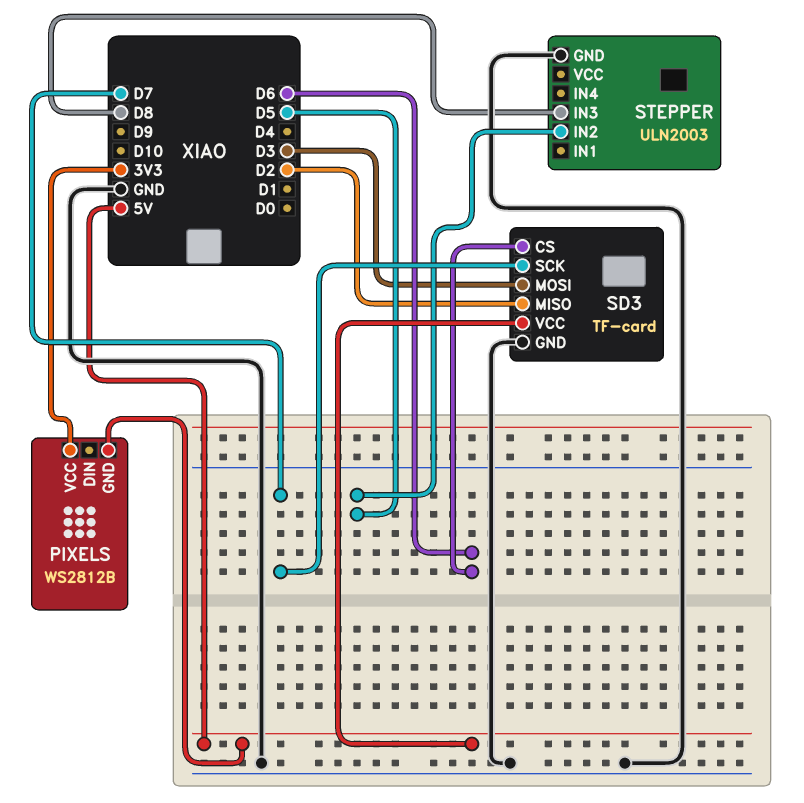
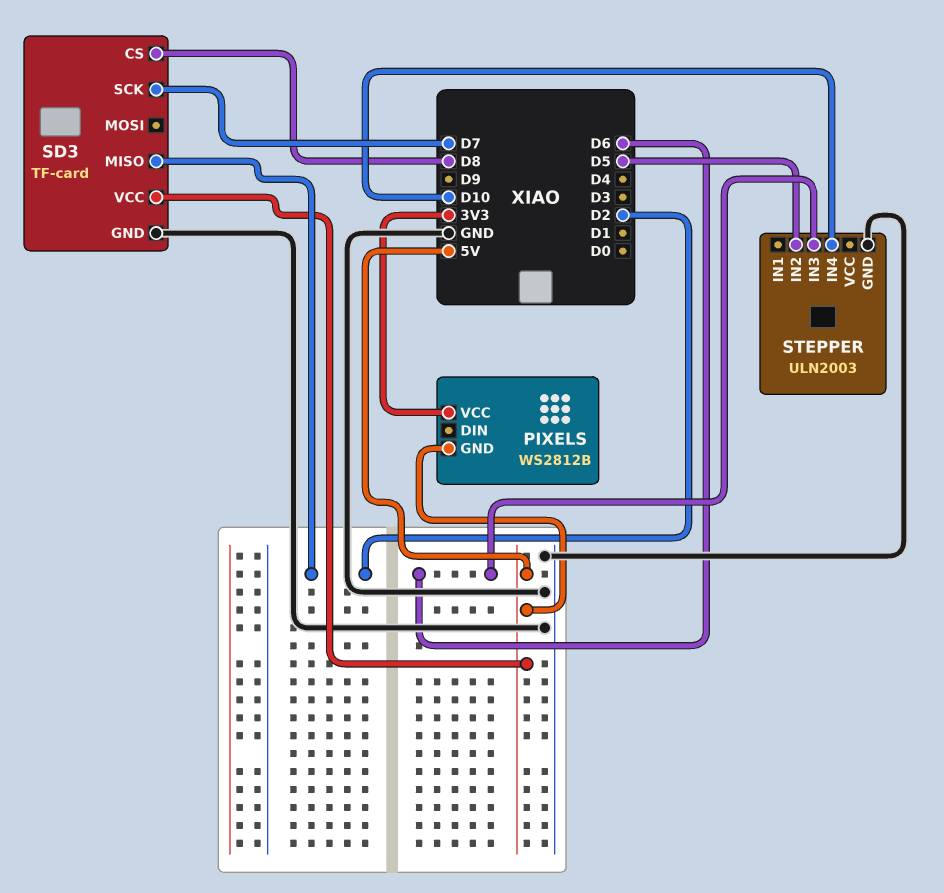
SD3 pin CS: D6 -> D8
SD3 pin MOSI: D3 -> none
STEPPER pin IN3: D8 -> D6
STEPPER pin IN4: none -> D10

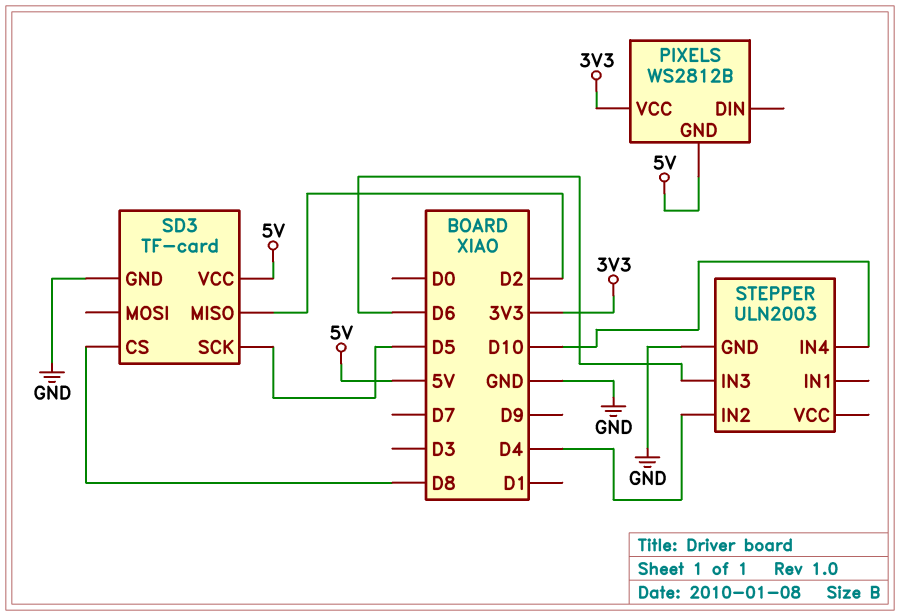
SD3 pin SCK: D7 -> D5
STEPPER pin IN2: D5 -> D4

